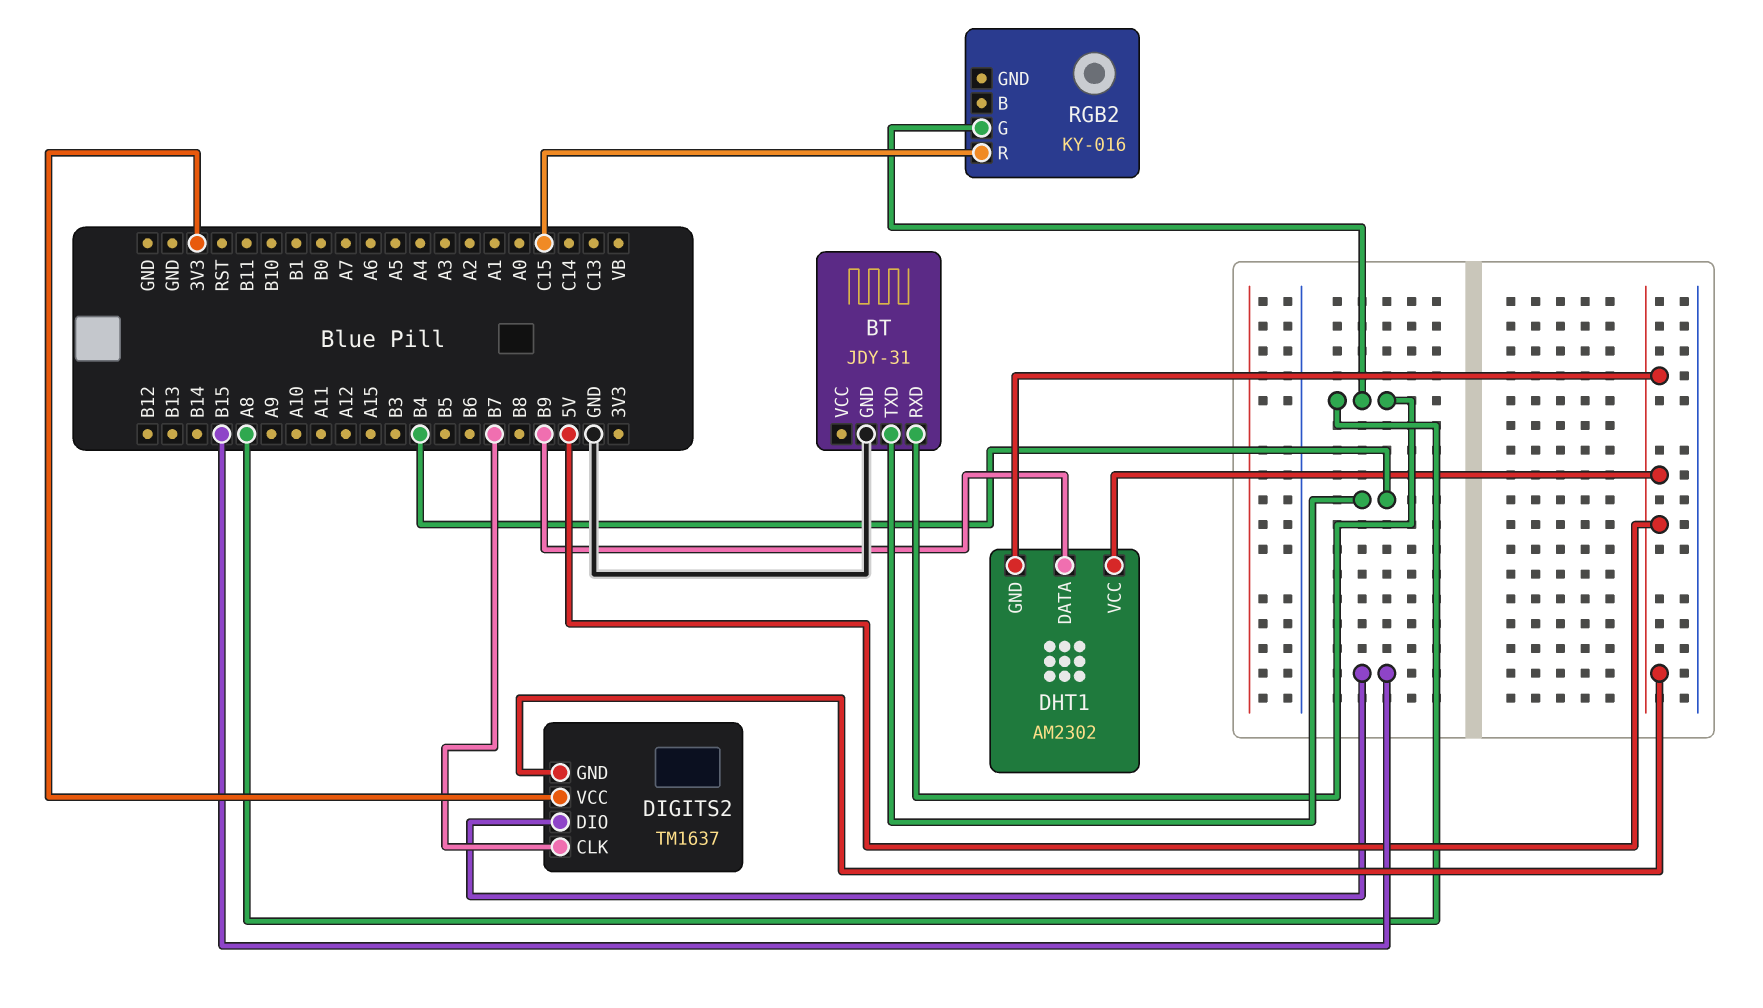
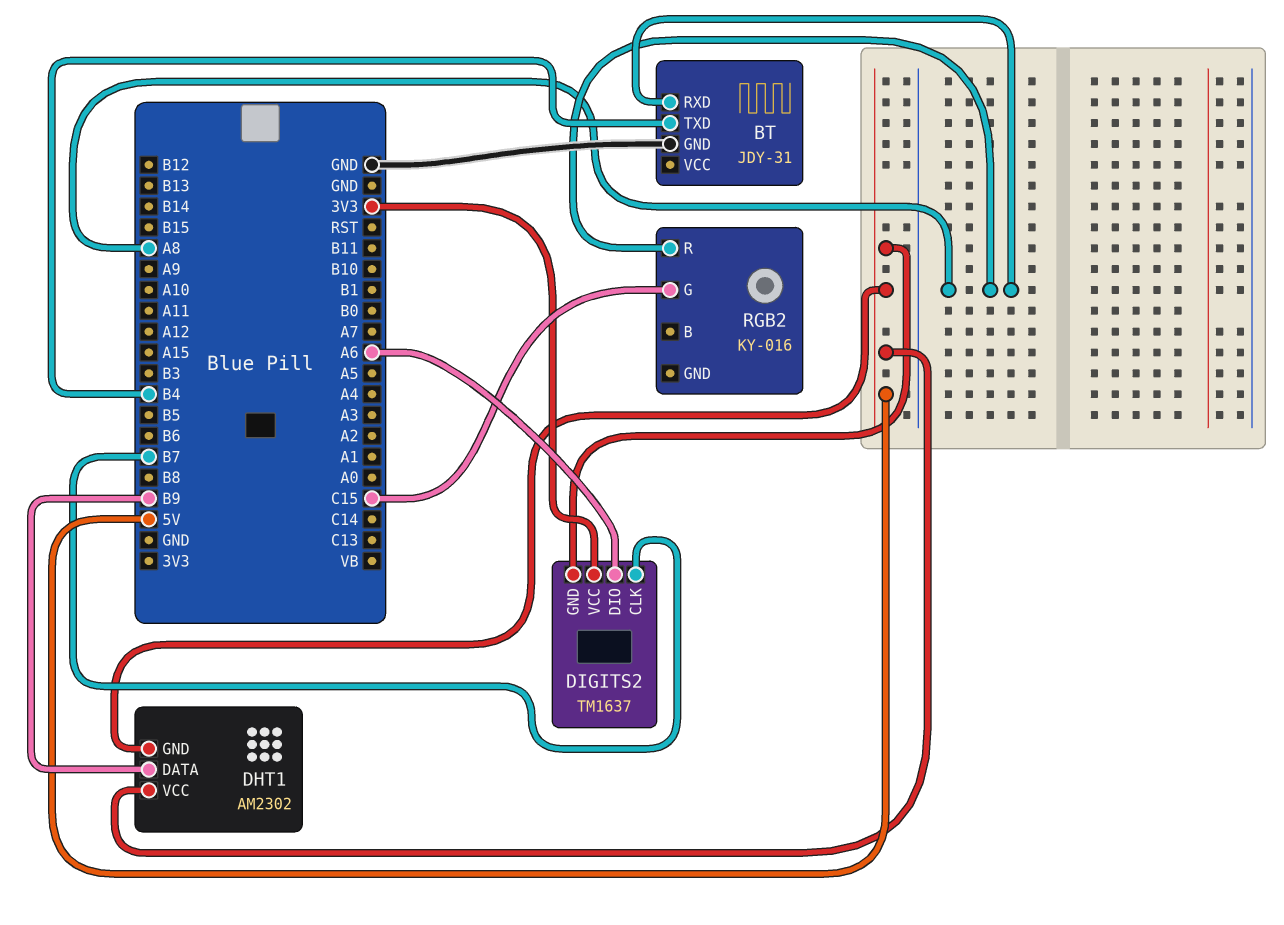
DIGITS2 pin DIO: B15 -> A6
RGB2 pin G: A8 -> C15
RGB2 pin R: C15 -> A8

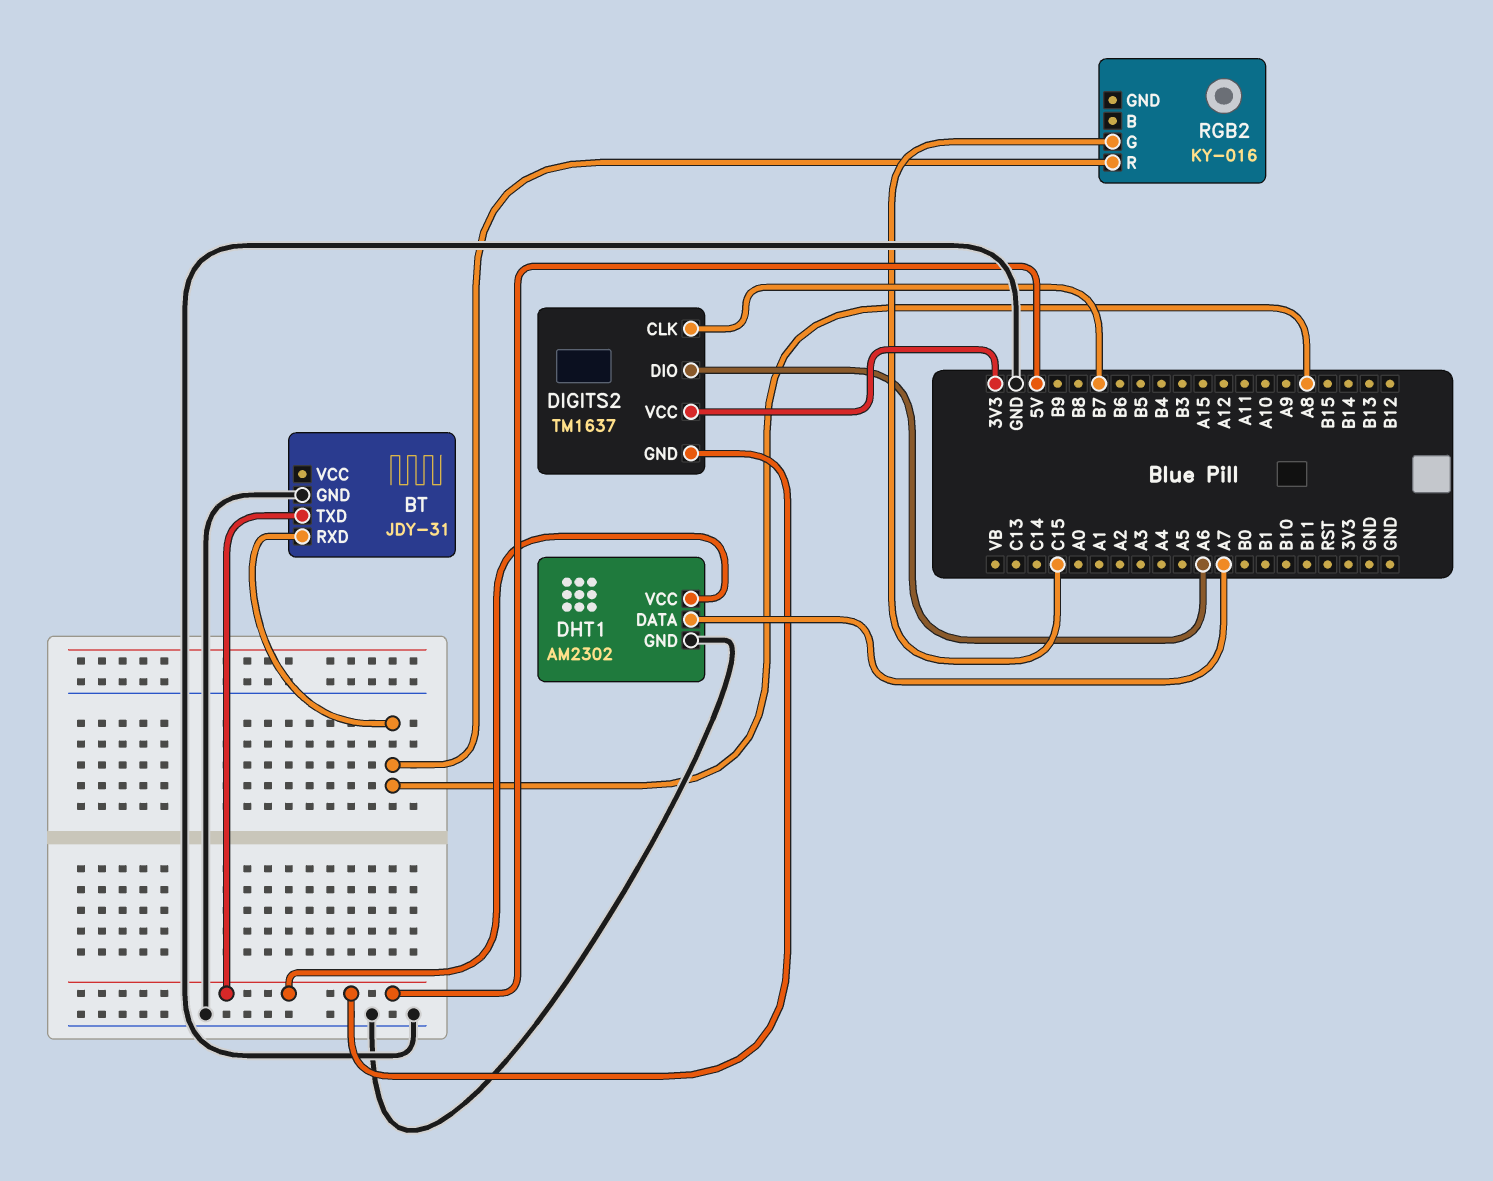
BT pin TXD: B4 -> 5V
DHT1 pin DATA: B9 -> A7
DHT1 pin GND: 5V -> GND

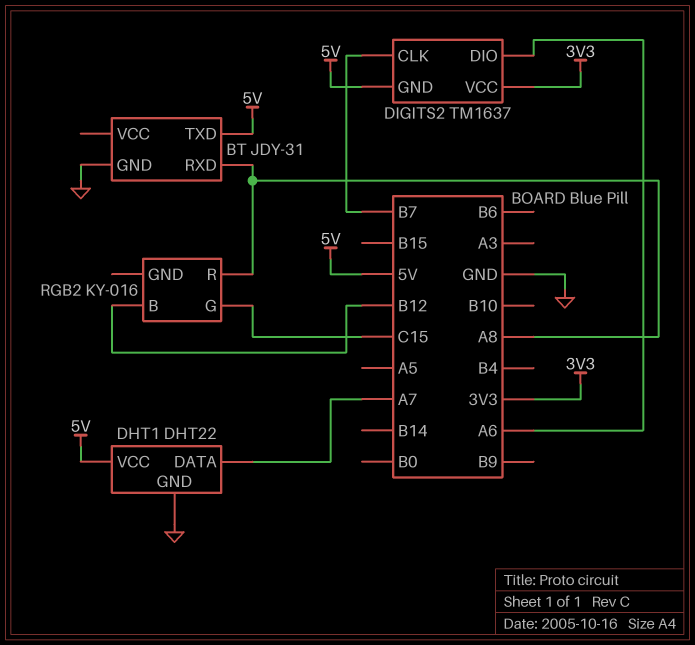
DHT1: AM2302 -> DHT22
RGB2 pin B: none -> B12

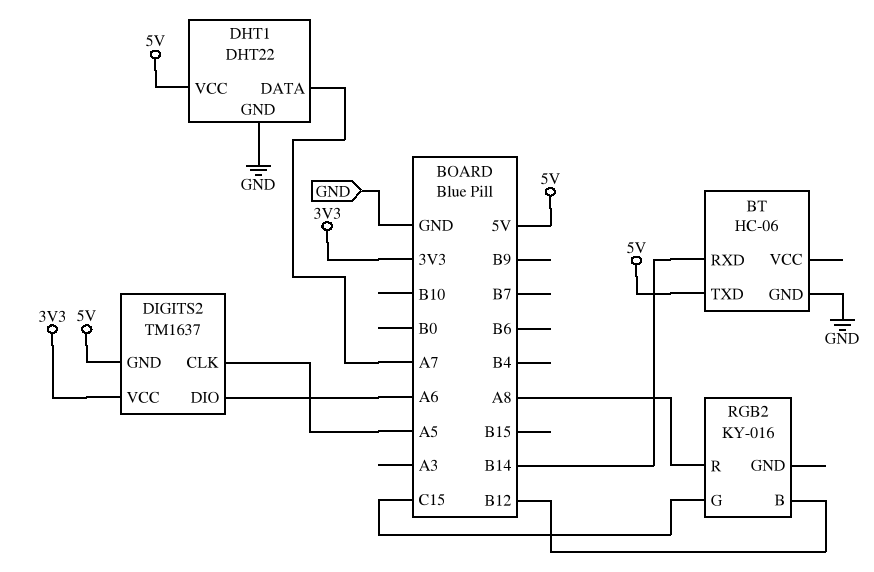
BT: JDY-31 -> HC-06
BT pin RXD: A8 -> B14
DIGITS2 pin CLK: B7 -> A5

